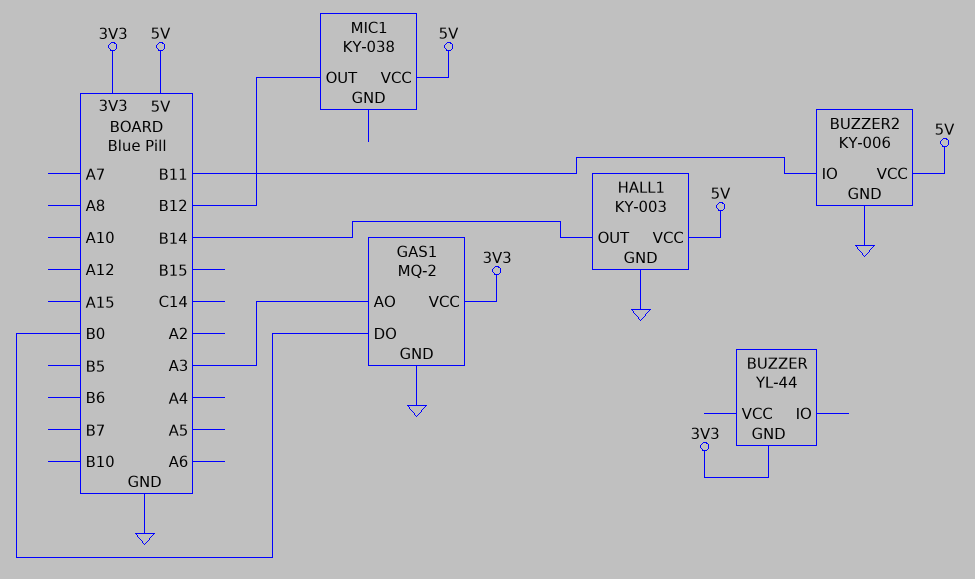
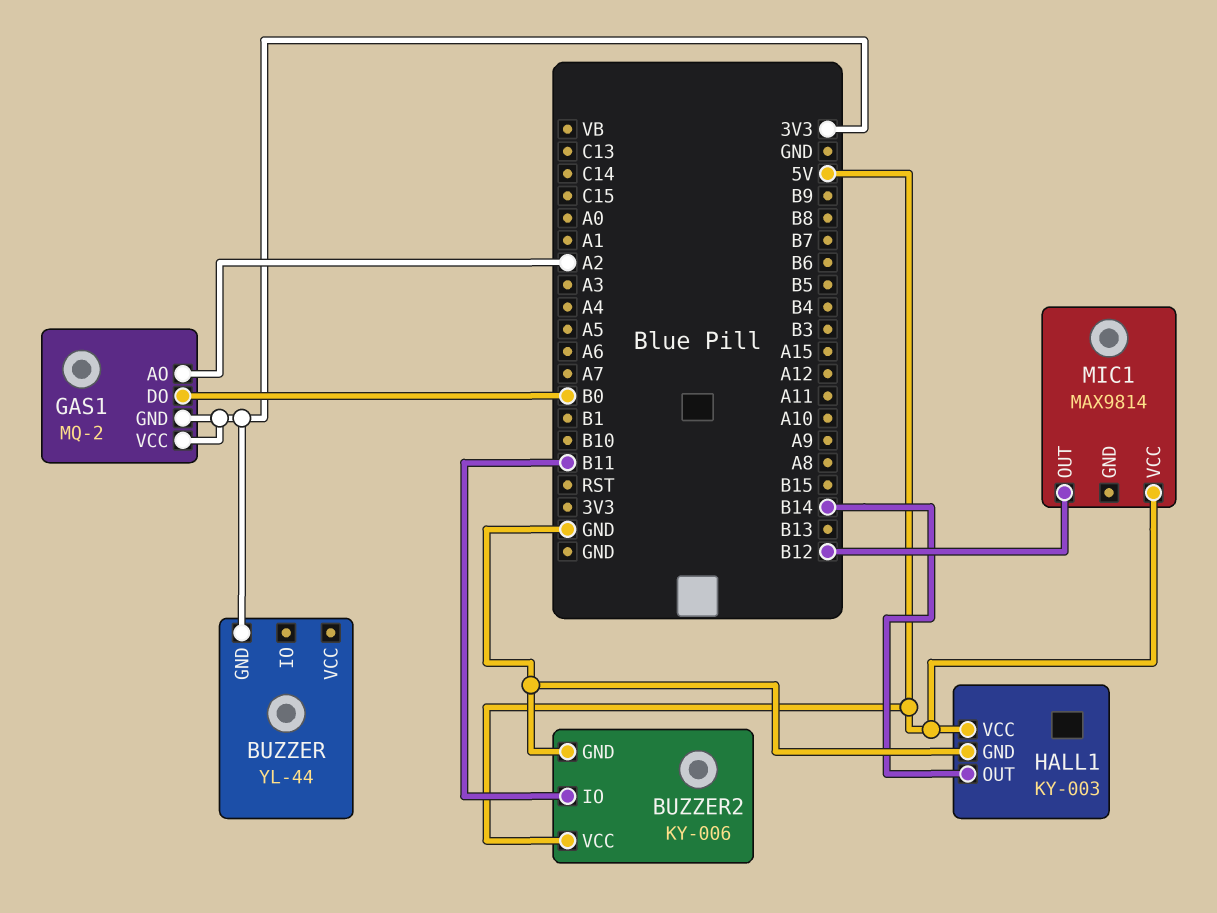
GAS1 pin AO: A3 -> A2
GAS1 pin GND: GND -> 3V3
MIC1: KY-038 -> MAX9814

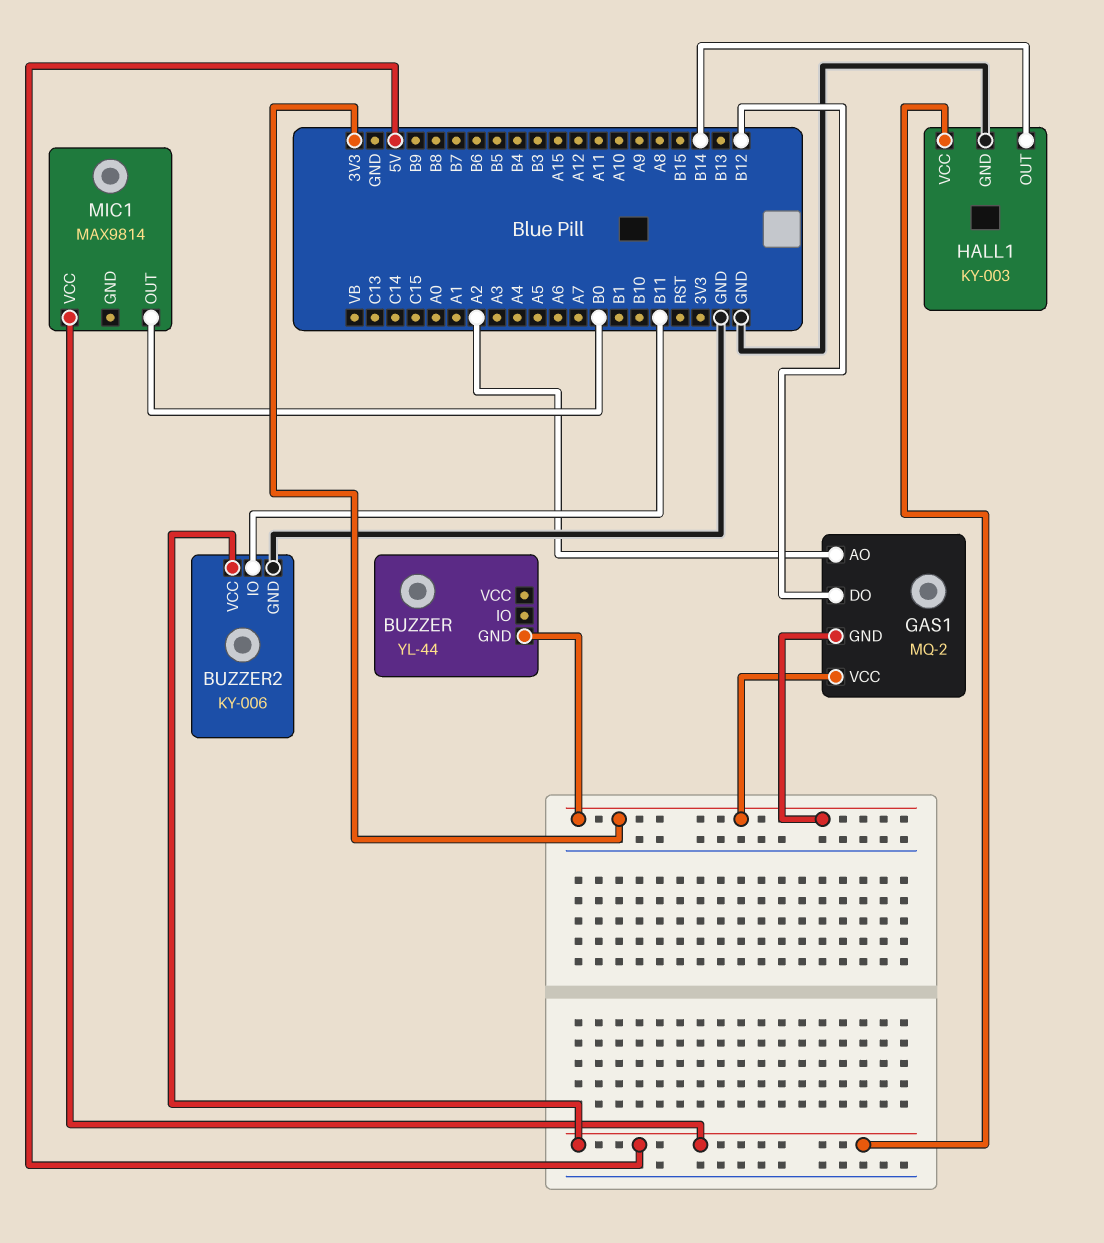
GAS1 pin DO: B0 -> B12
MIC1 pin OUT: B12 -> B0

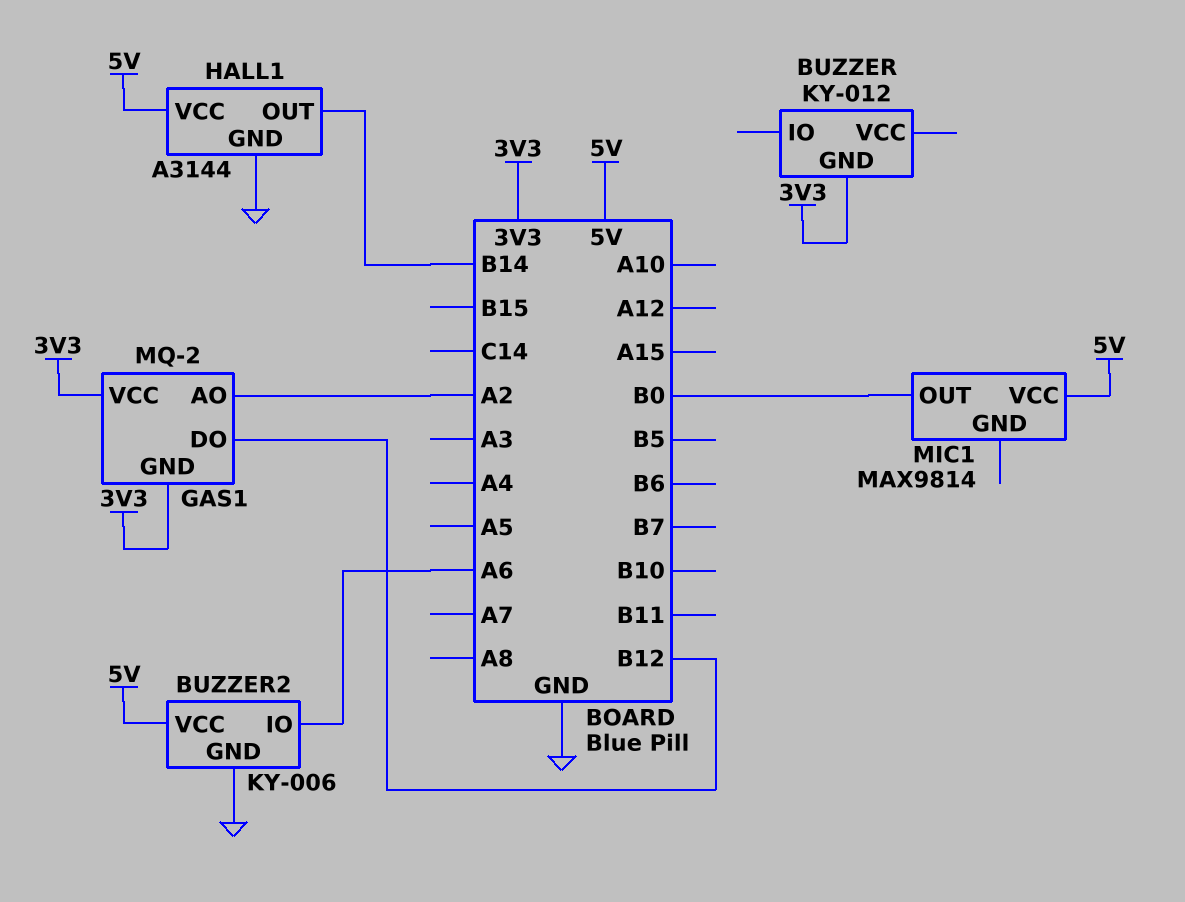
BUZZER: YL-44 -> KY-012
BUZZER2 pin IO: B11 -> A6
HALL1: KY-003 -> A3144

